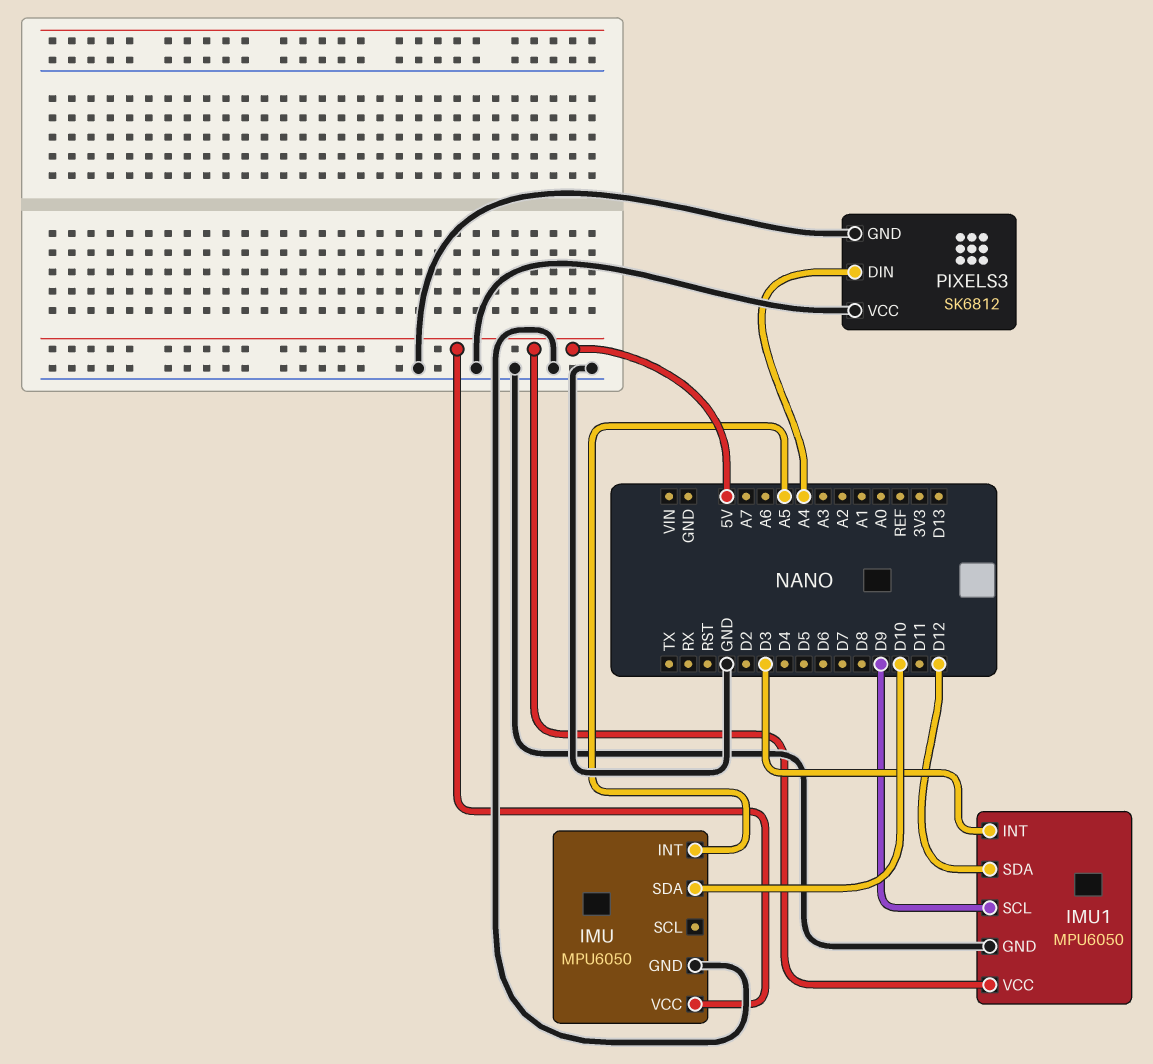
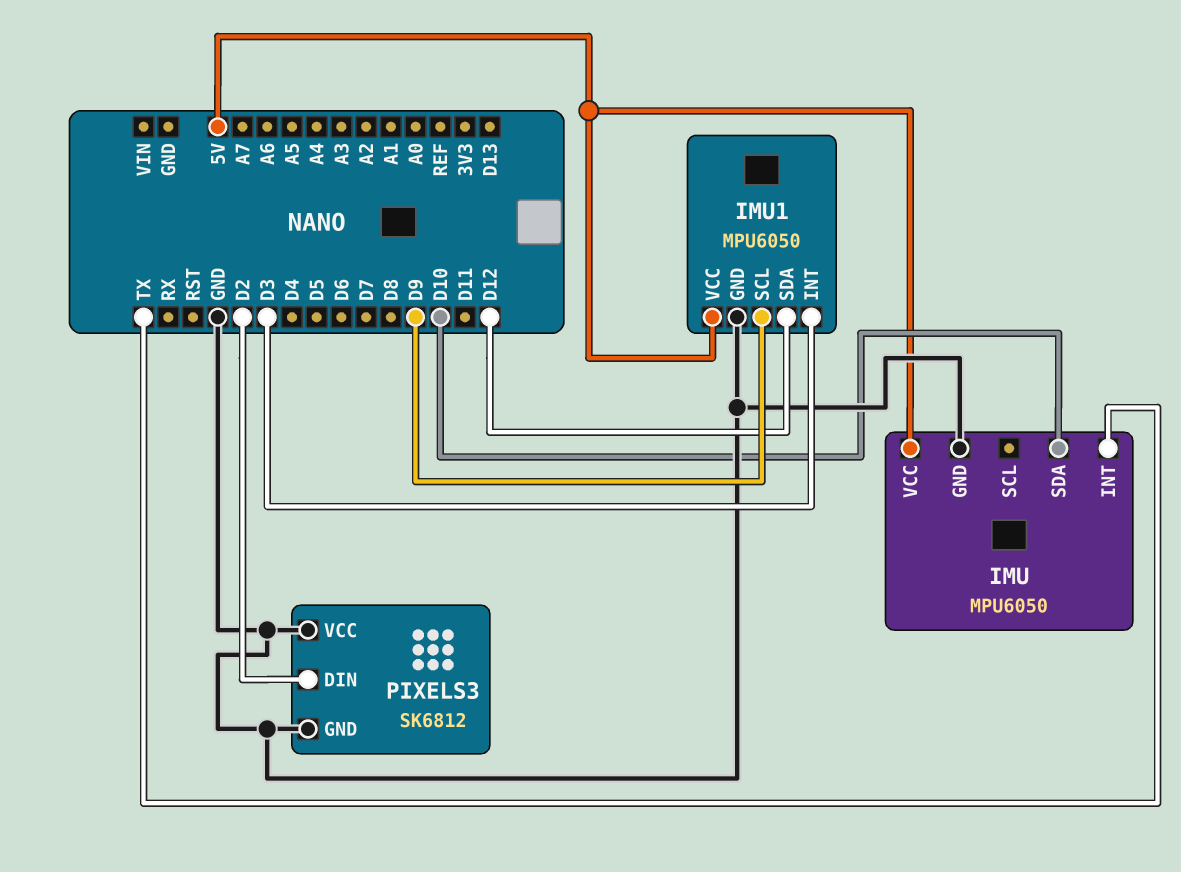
IMU pin INT: A5 -> TX
PIXELS3 pin DIN: A4 -> D2

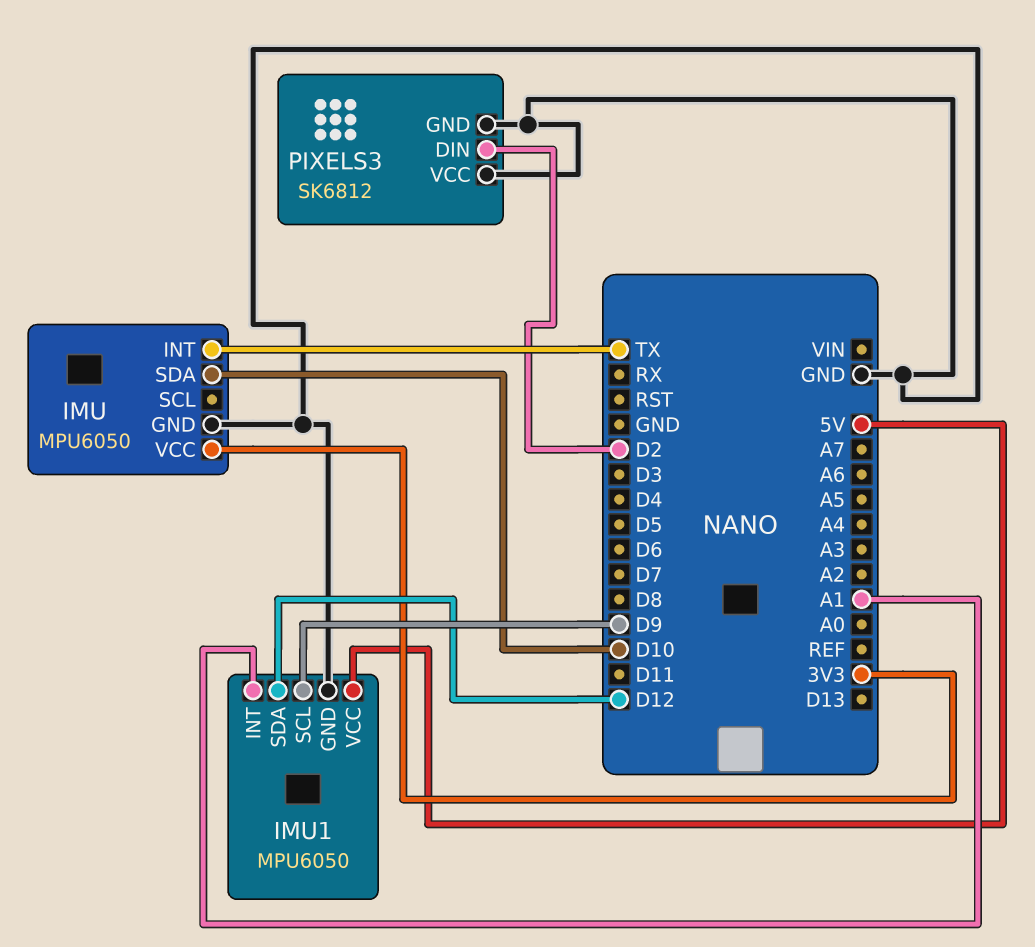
IMU pin VCC: 5V -> 3V3
IMU1 pin INT: D3 -> A1

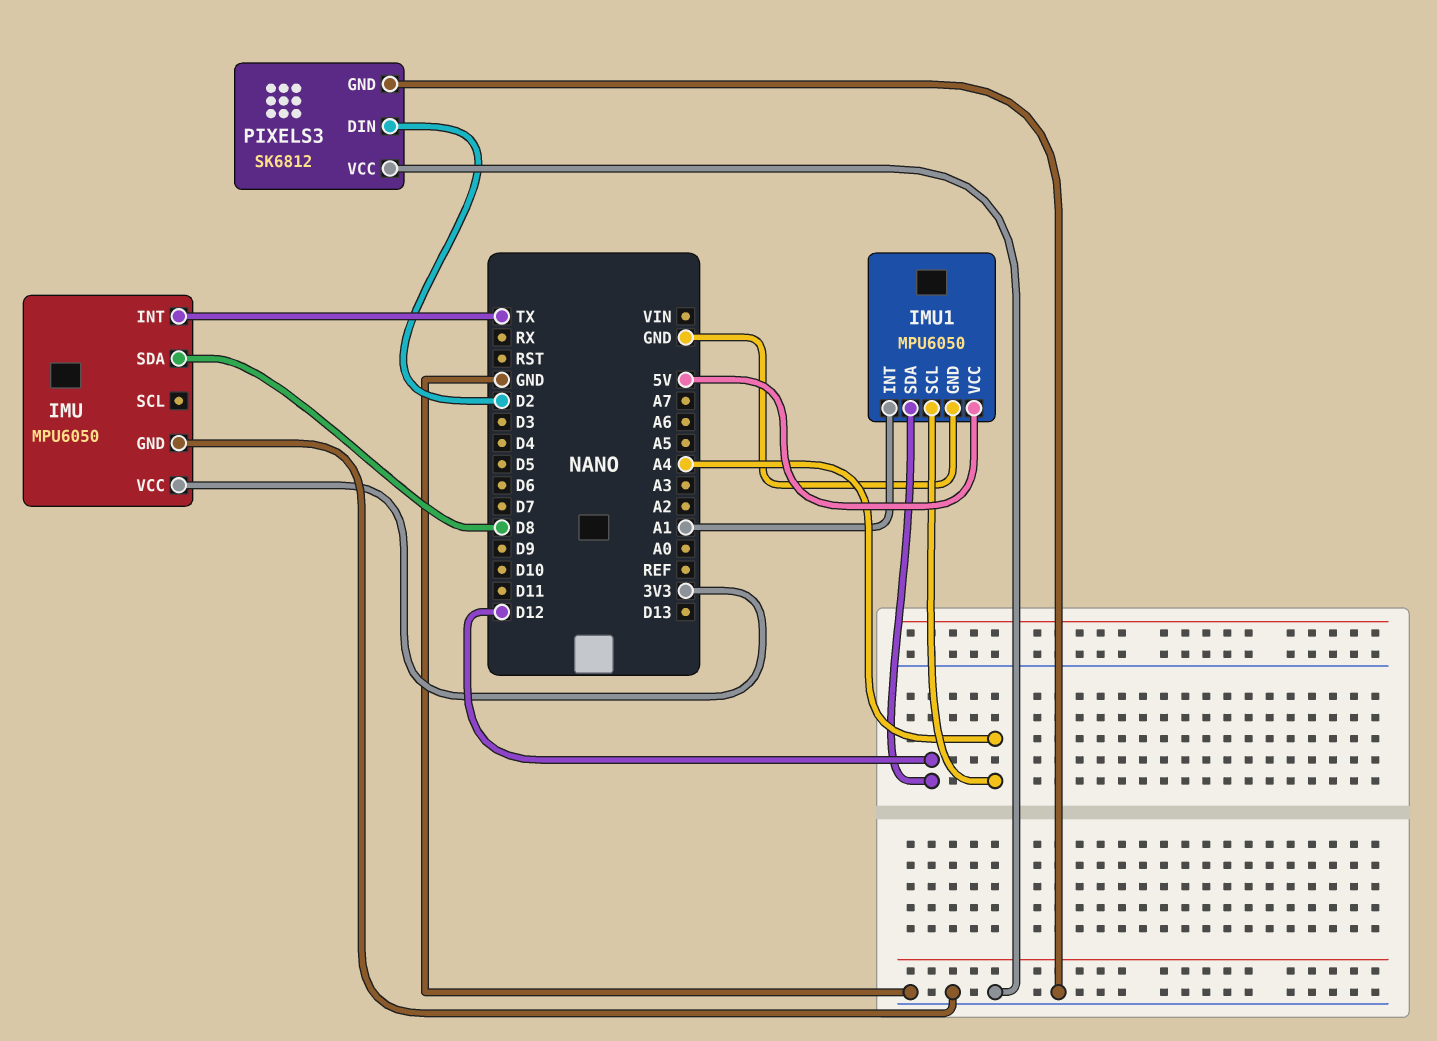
IMU pin SDA: D10 -> D8
IMU1 pin SCL: D9 -> A4

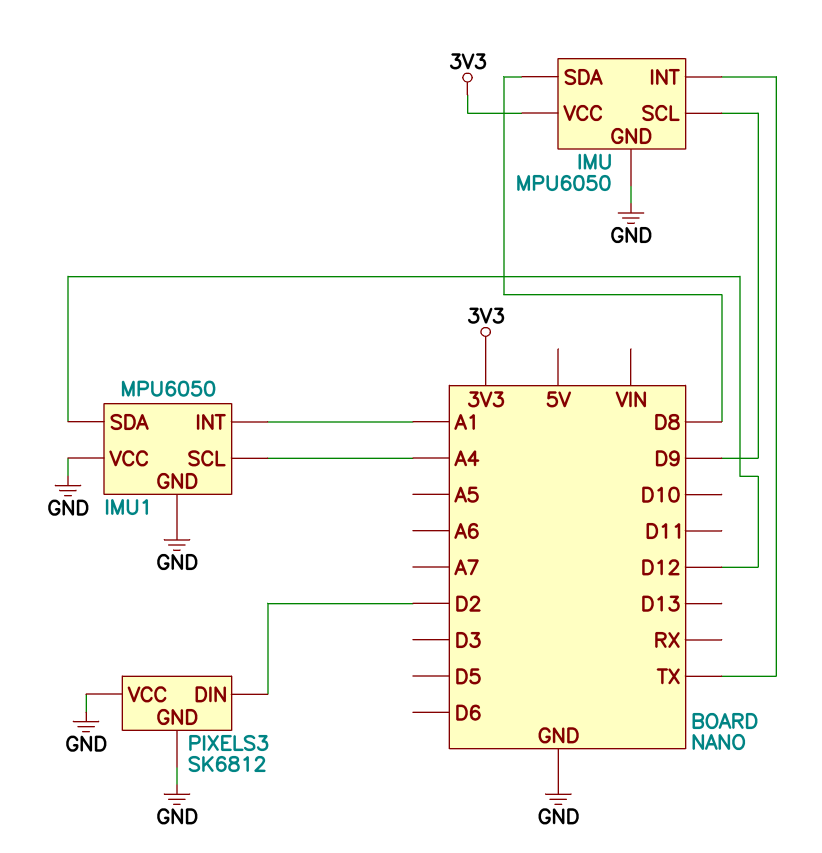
IMU pin SCL: none -> D9
IMU1 pin VCC: 5V -> GND

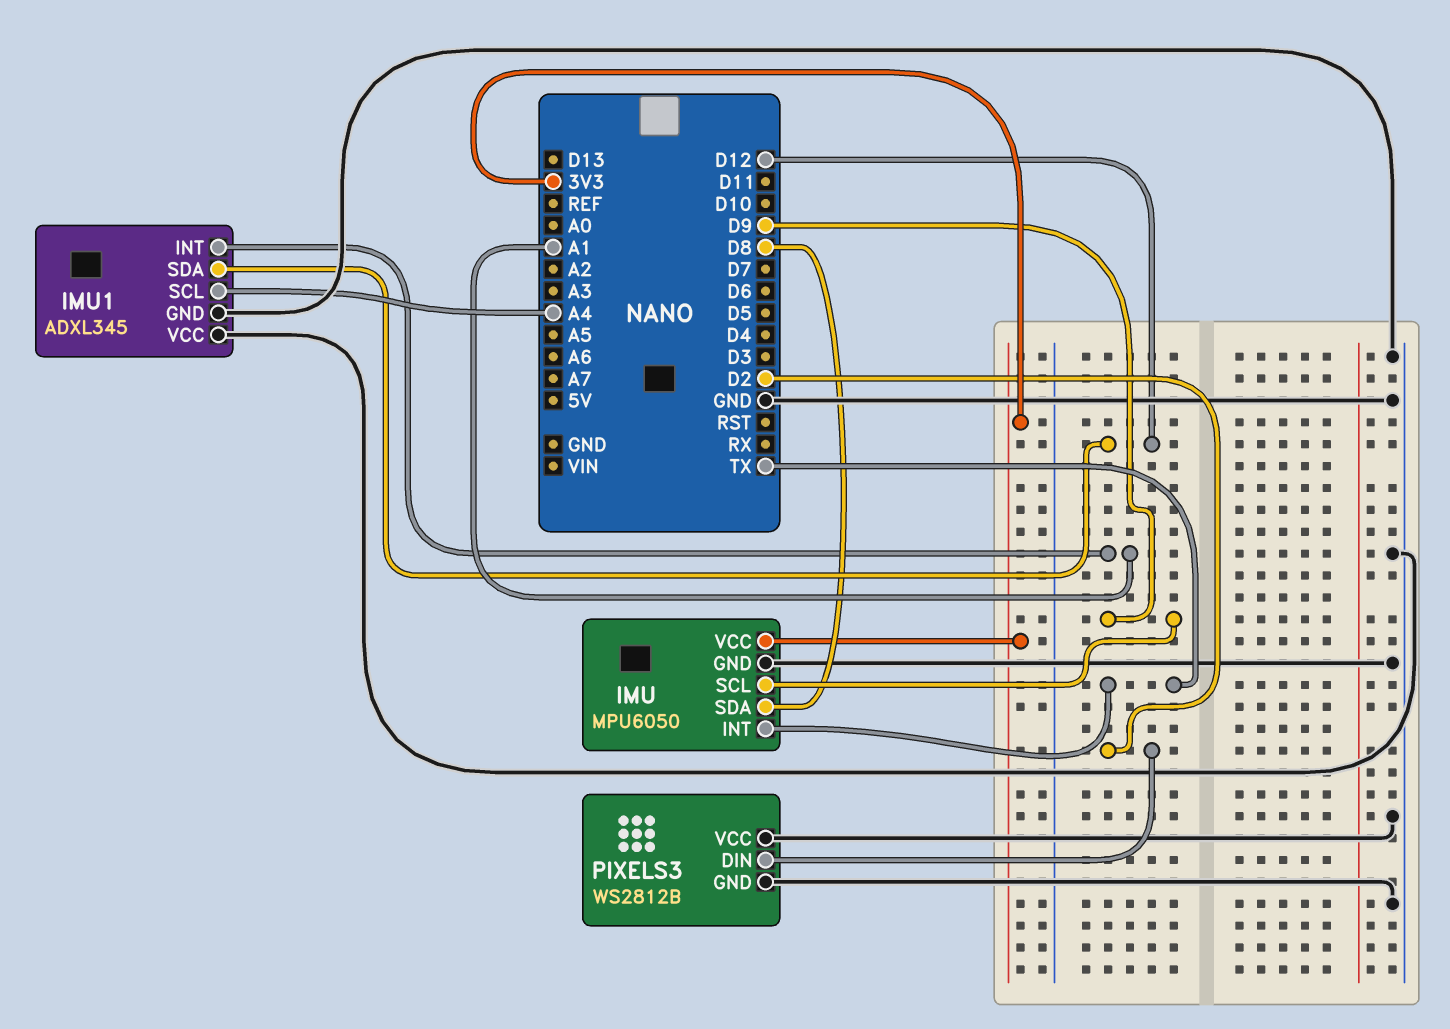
IMU1: MPU6050 -> ADXL345
PIXELS3: SK6812 -> WS2812B

